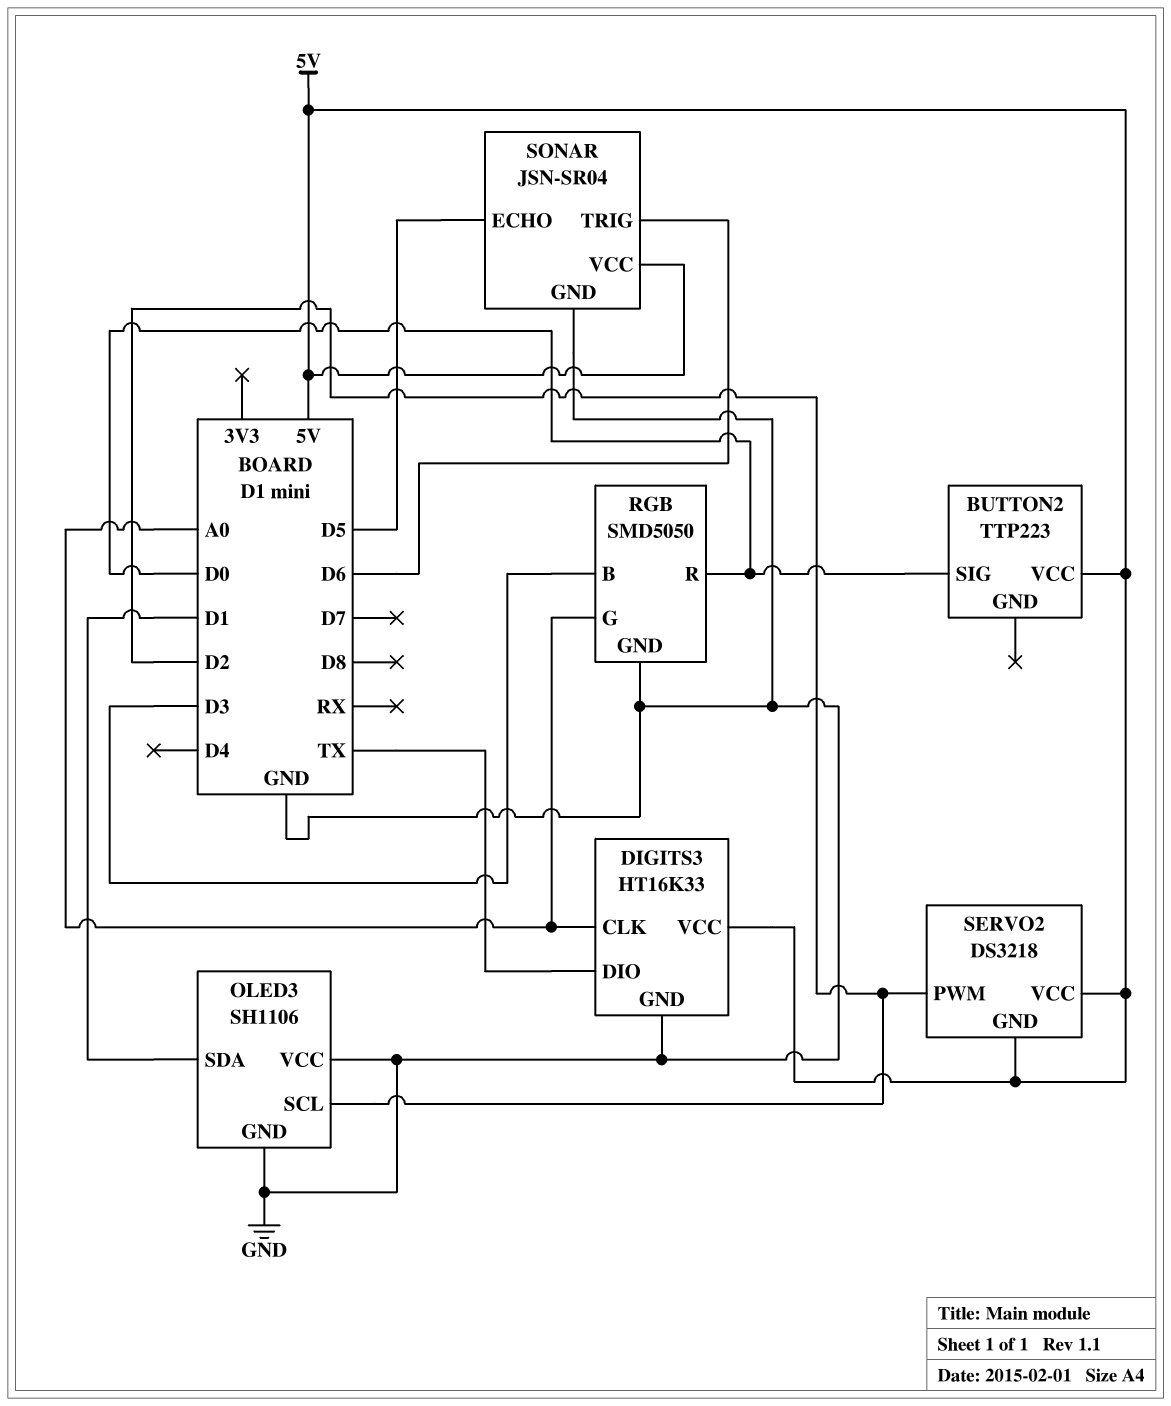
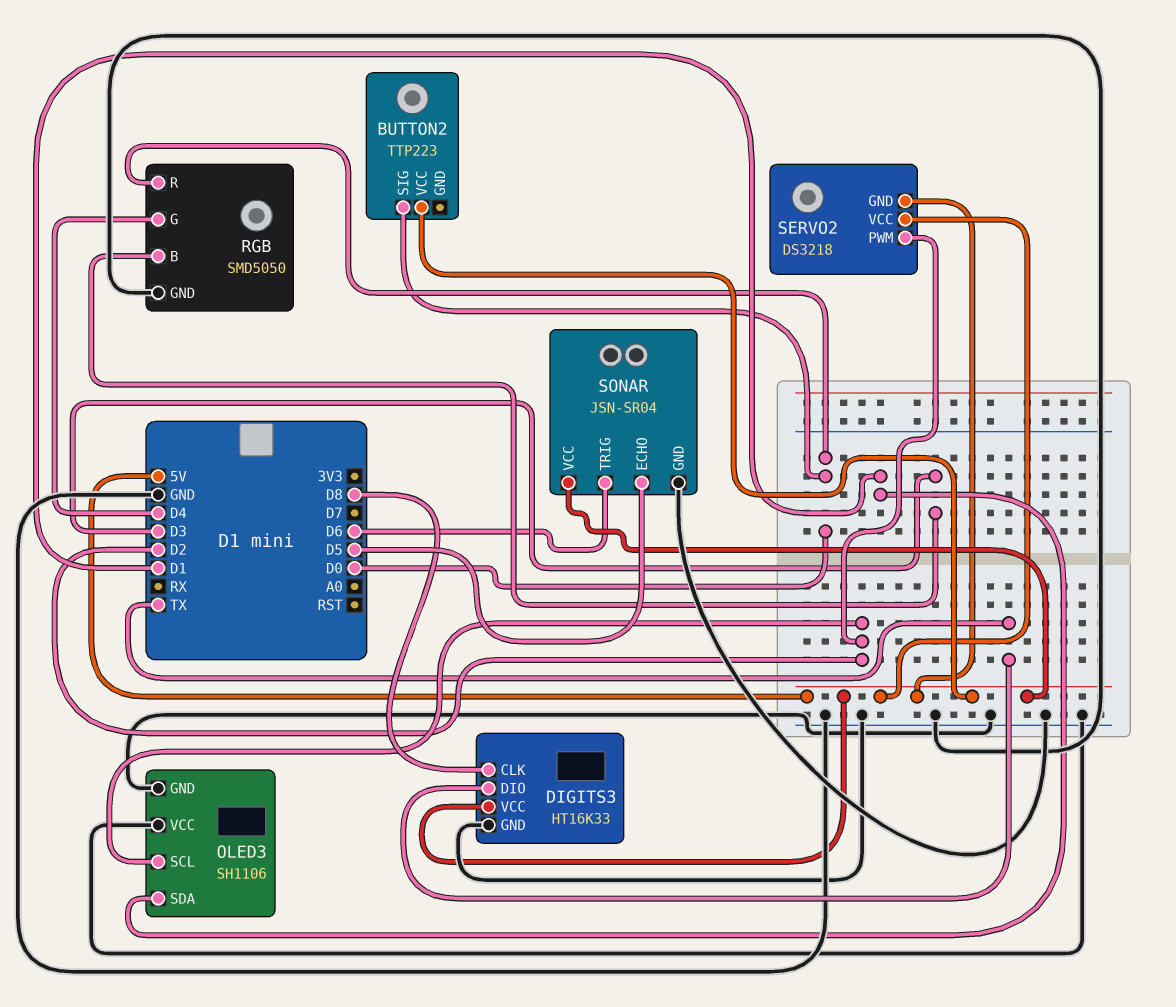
DIGITS3 pin CLK: A0 -> D8
RGB pin G: A0 -> D4

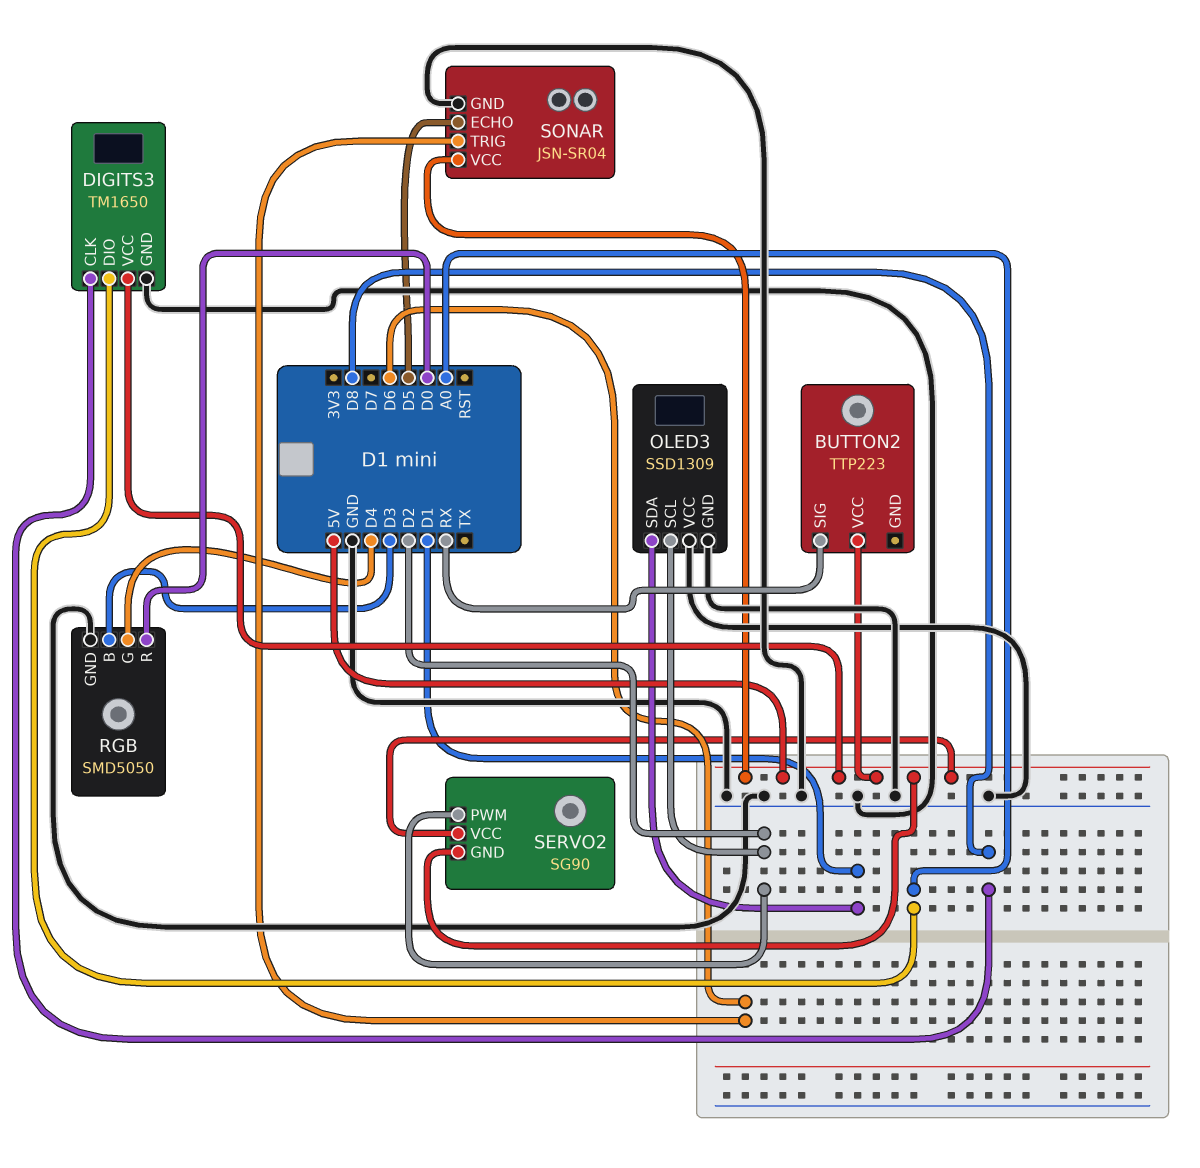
BUTTON2 pin SIG: D0 -> RX
DIGITS3: HT16K33 -> TM1650
DIGITS3 pin DIO: TX -> A0
OLED3: SH1106 -> SSD1309
SERVO2: DS3218 -> SG90

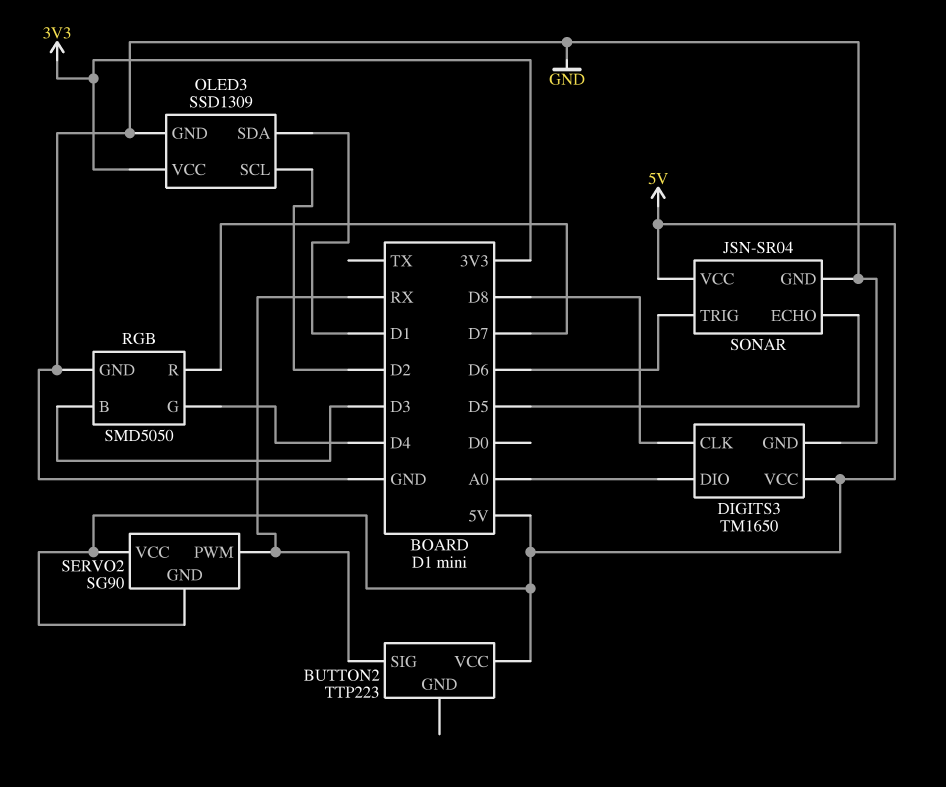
OLED3 pin VCC: GND -> 3V3
RGB pin R: D0 -> D7
SERVO2 pin PWM: D2 -> RX

